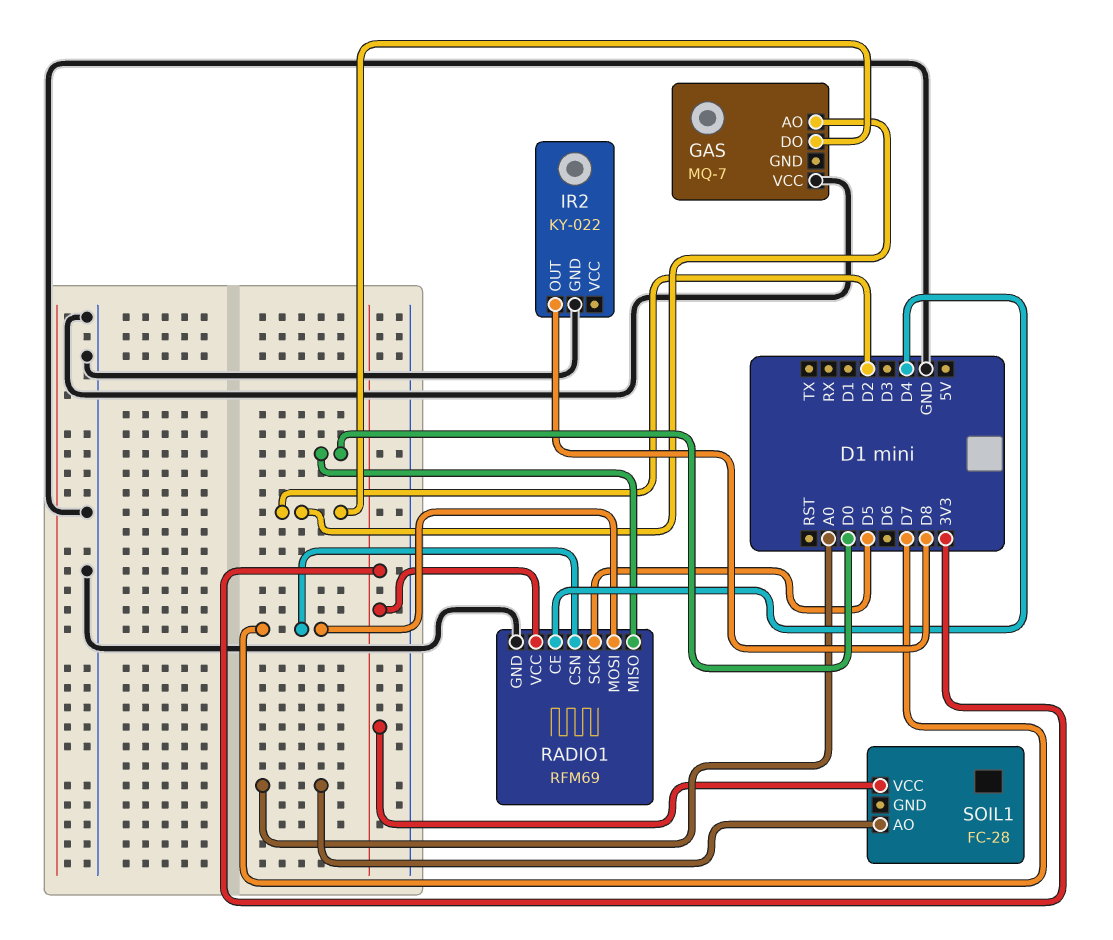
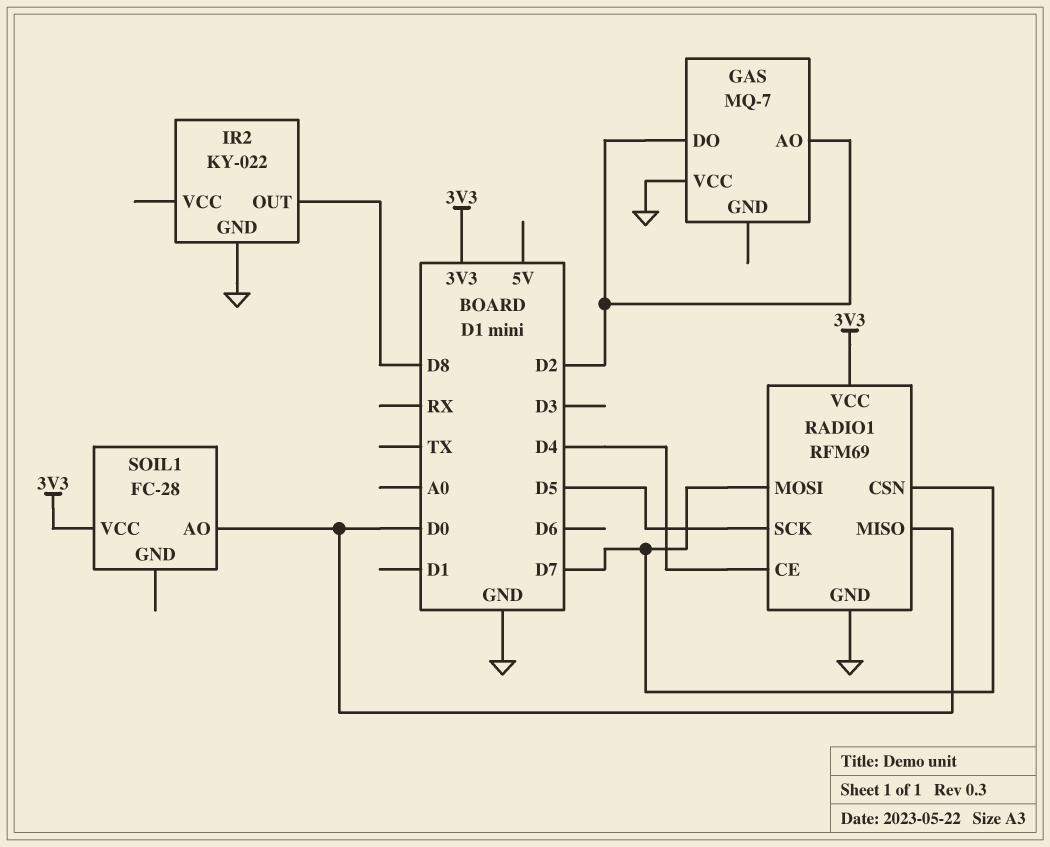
SOIL1 pin AO: A0 -> D0

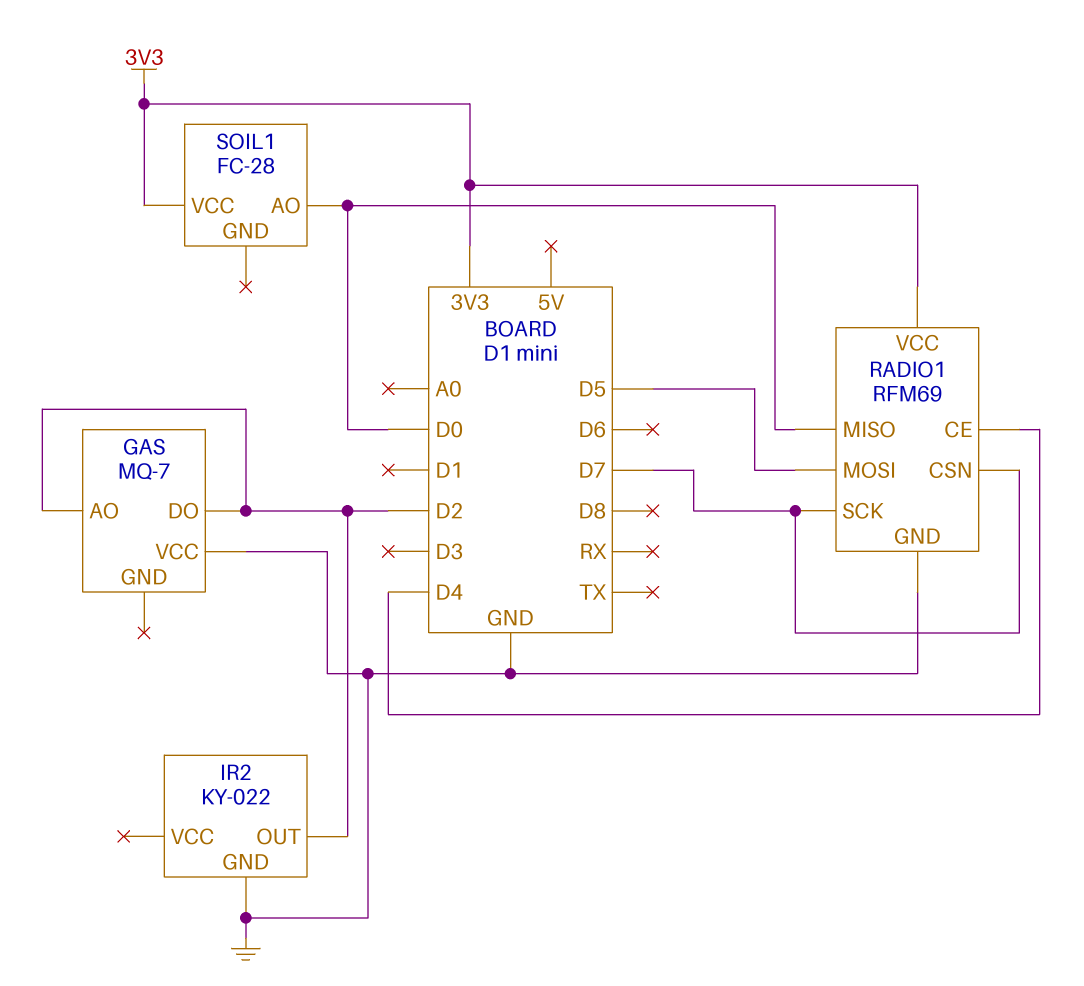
IR2 pin OUT: D8 -> D2
RADIO1 pin MOSI: D7 -> D5
RADIO1 pin SCK: D5 -> D7

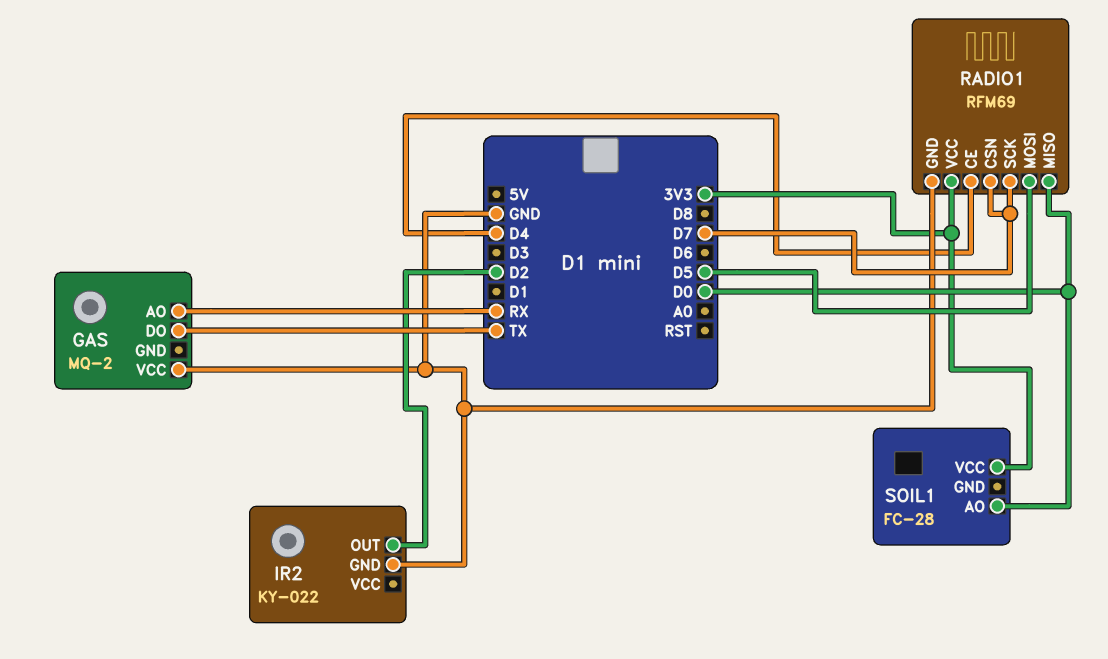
GAS: MQ-7 -> MQ-2
GAS pin AO: D2 -> RX
GAS pin DO: D2 -> TX

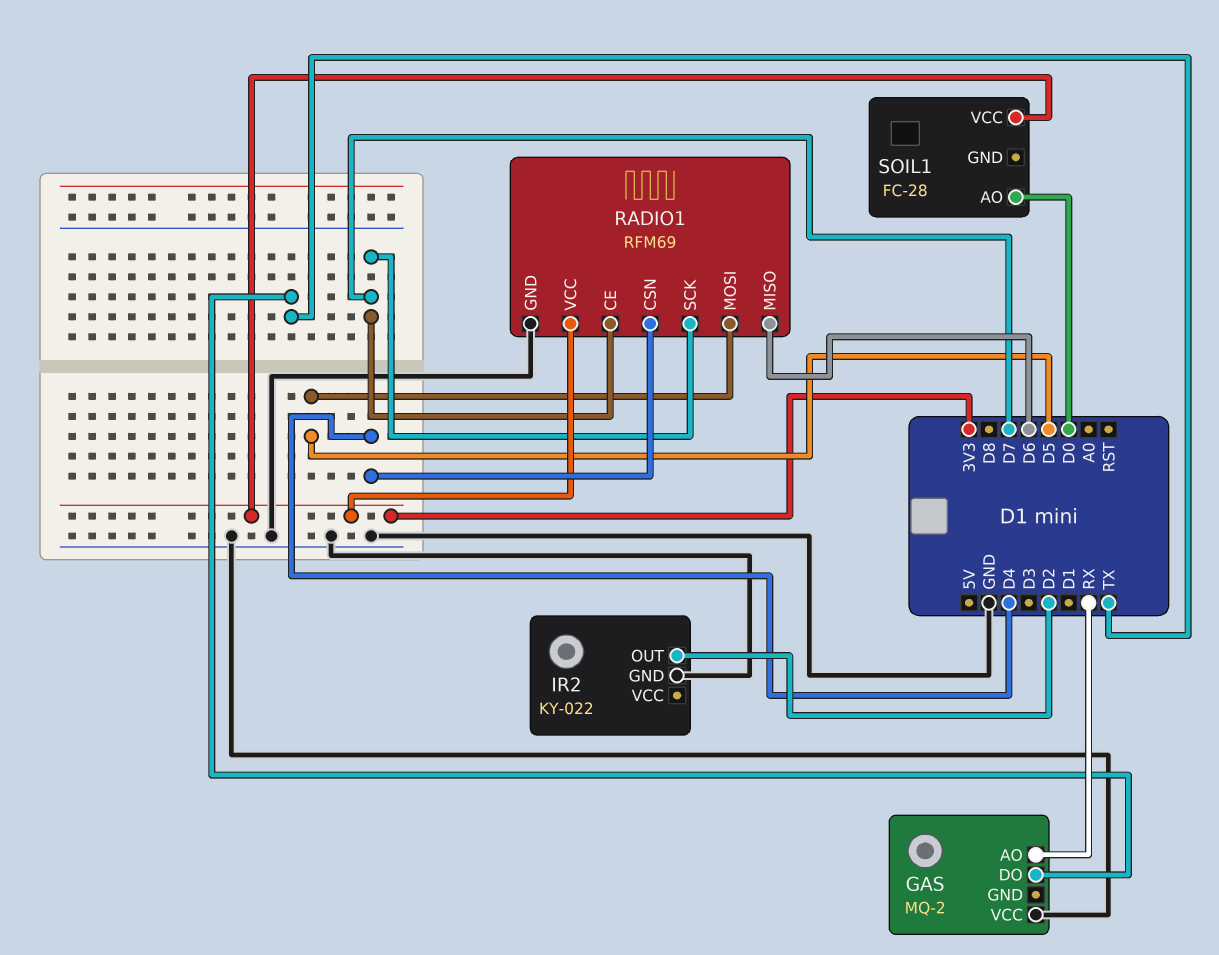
RADIO1 pin CE: D4 -> D7
RADIO1 pin CSN: D7 -> D4
RADIO1 pin MISO: D0 -> D6

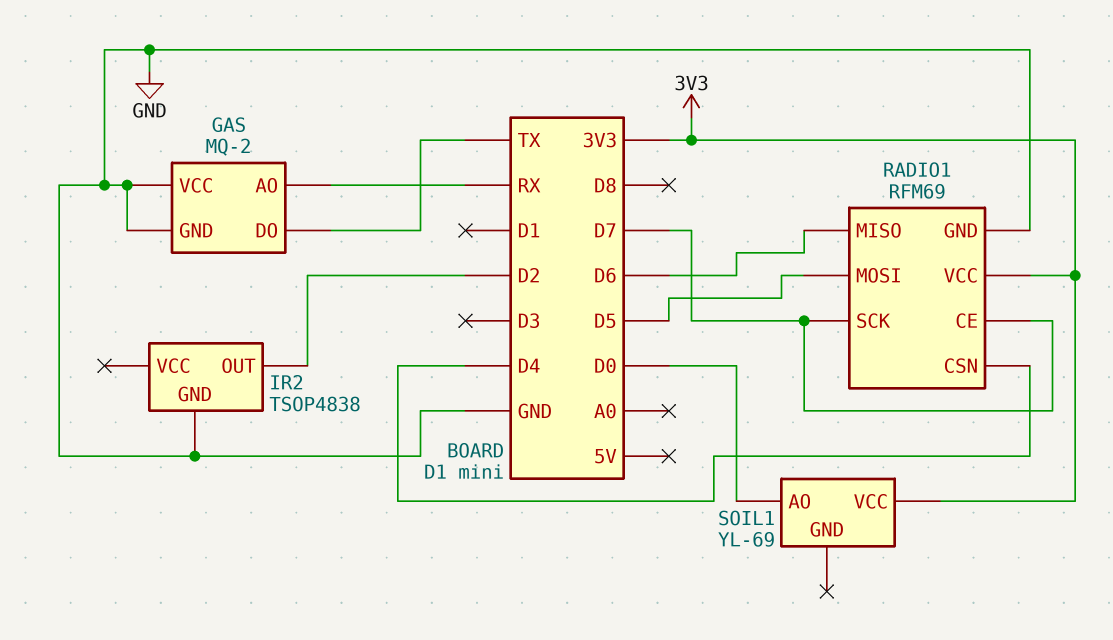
GAS pin GND: none -> GND
IR2: KY-022 -> TSOP4838
SOIL1: FC-28 -> YL-69

